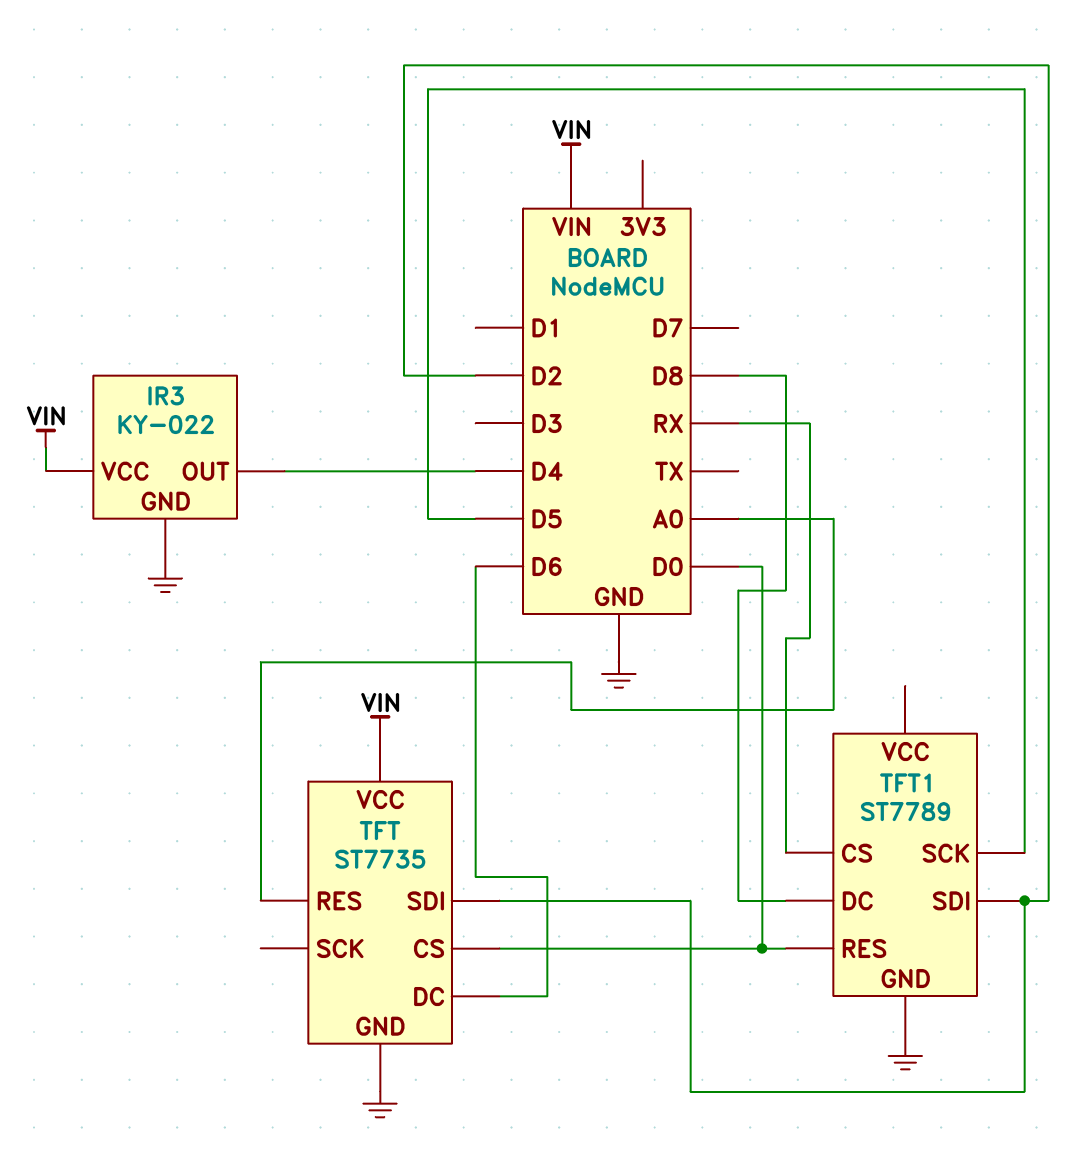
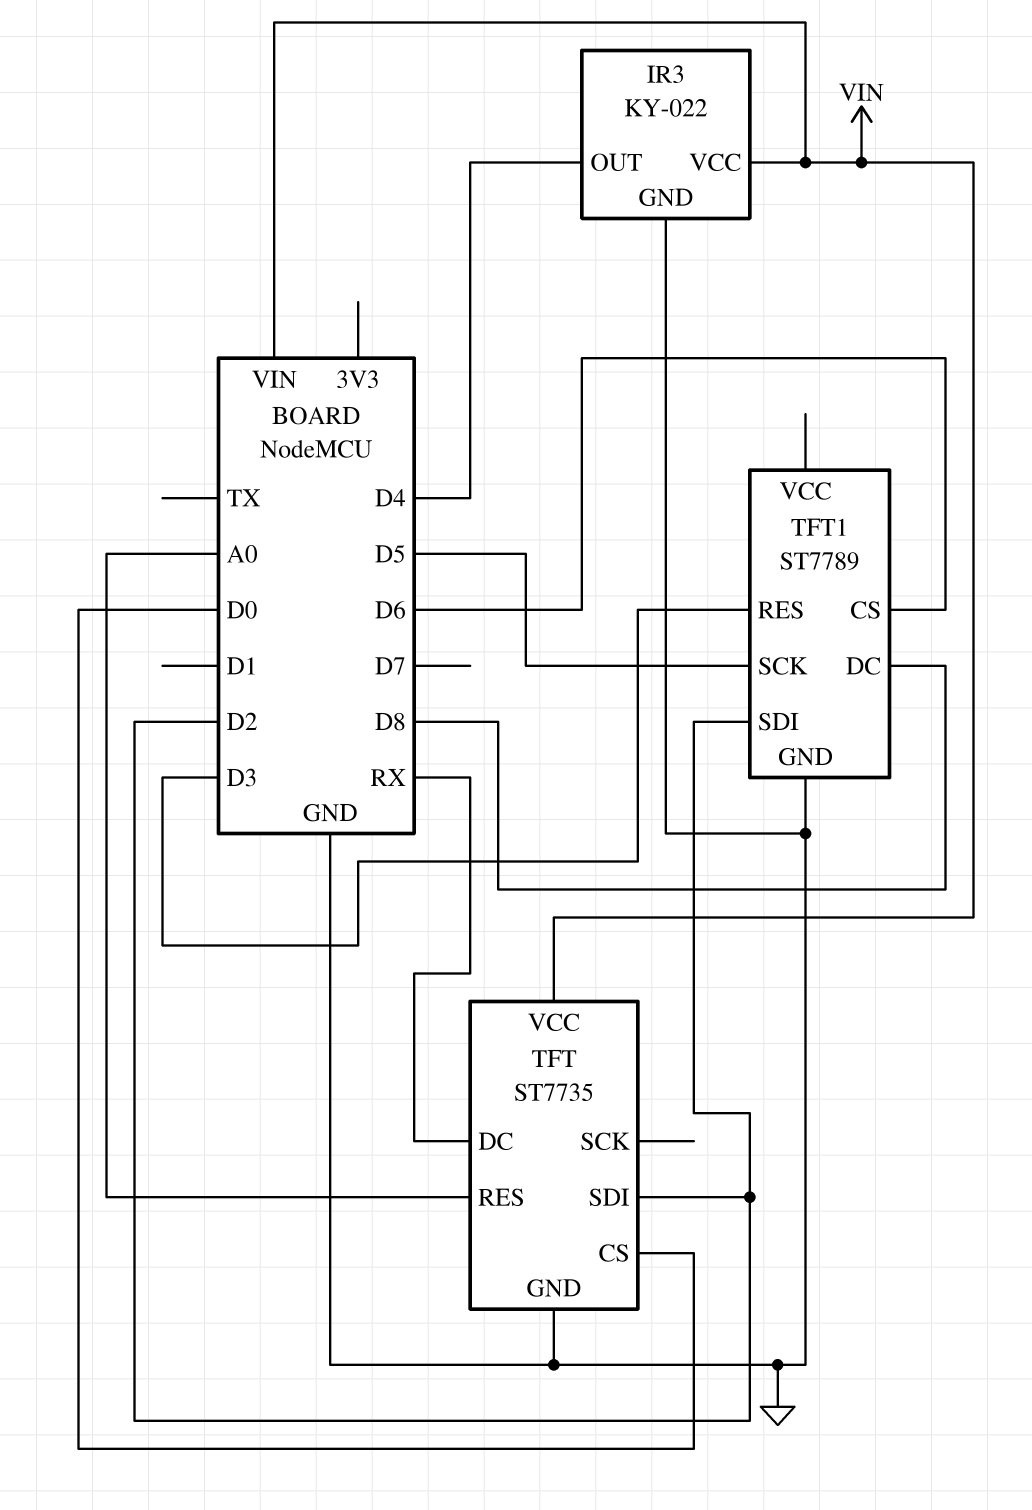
TFT pin DC: D6 -> RX
TFT1 pin CS: RX -> D6
TFT1 pin RES: D0 -> D3

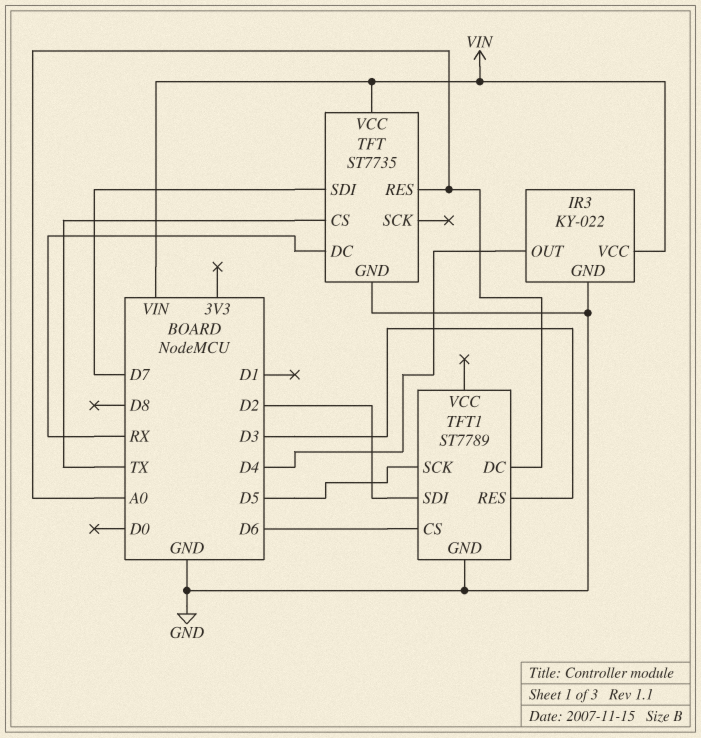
TFT pin CS: D0 -> TX
TFT pin SDI: D2 -> D7
TFT1 pin DC: D8 -> A0

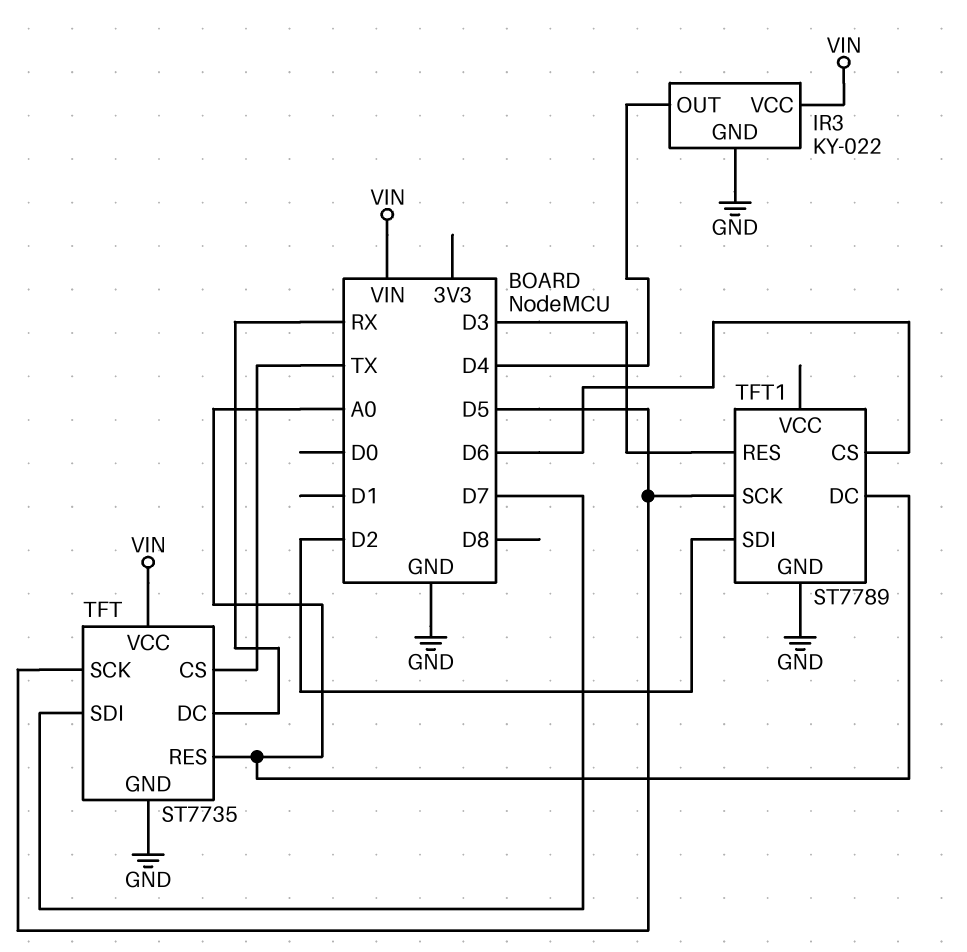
TFT pin SCK: none -> D5

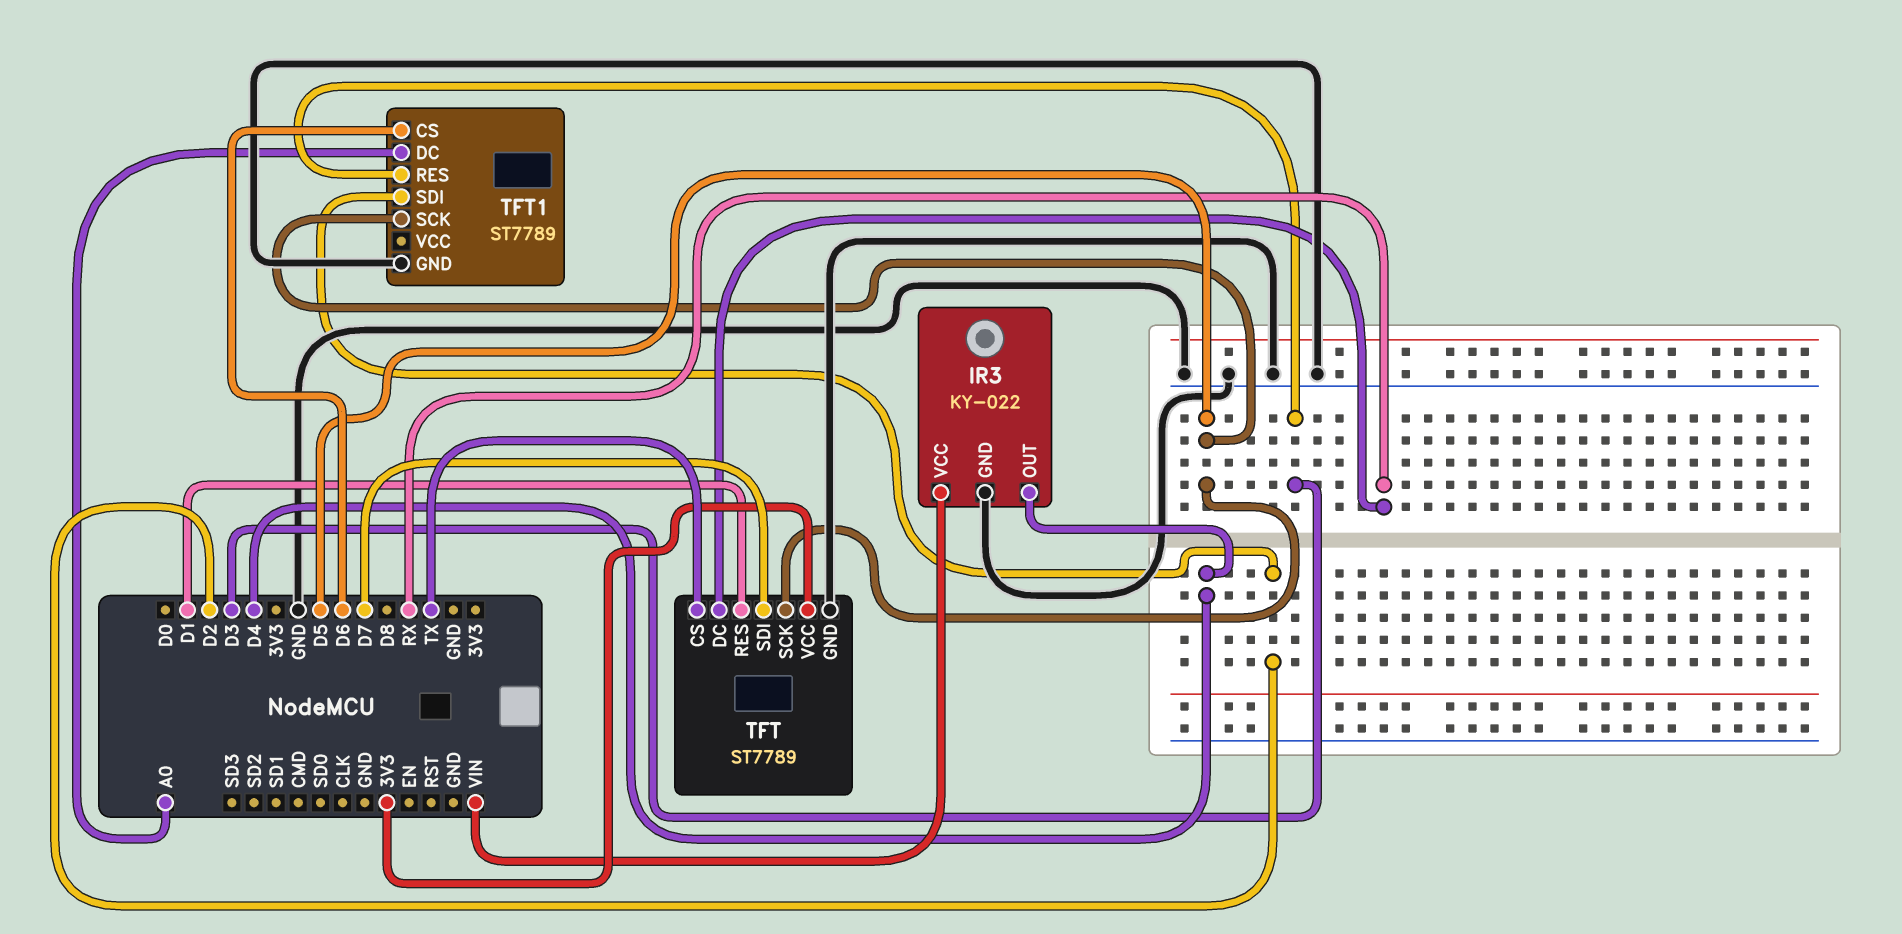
TFT: ST7735 -> ST7789
TFT pin RES: A0 -> D1
TFT pin VCC: VIN -> 3V3

